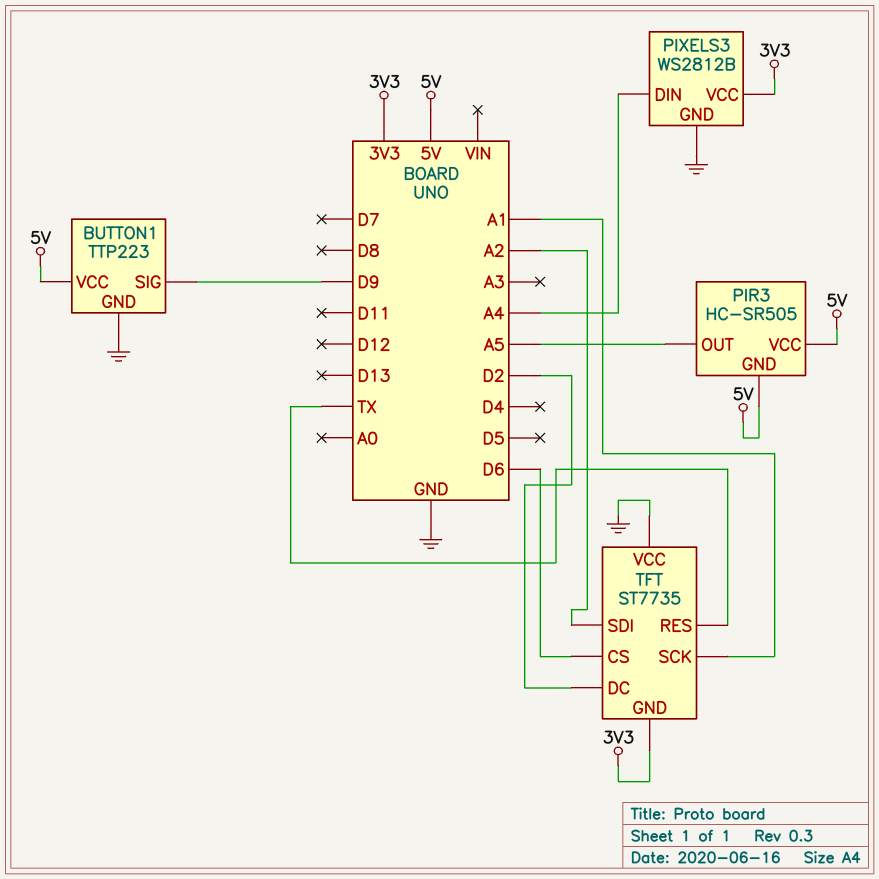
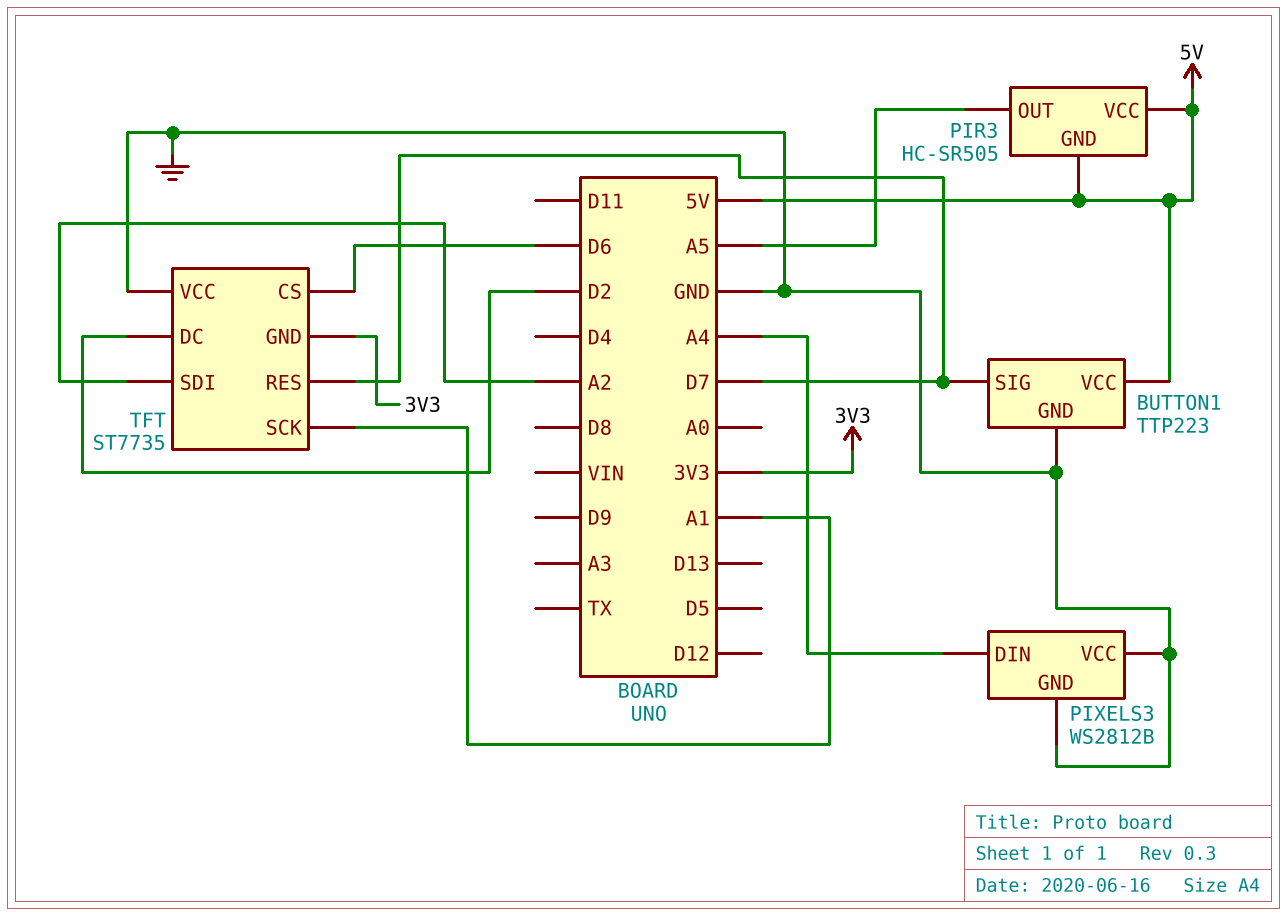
BUTTON1 pin SIG: D9 -> D7
PIXELS3 pin VCC: 3V3 -> GND
TFT pin RES: TX -> D7

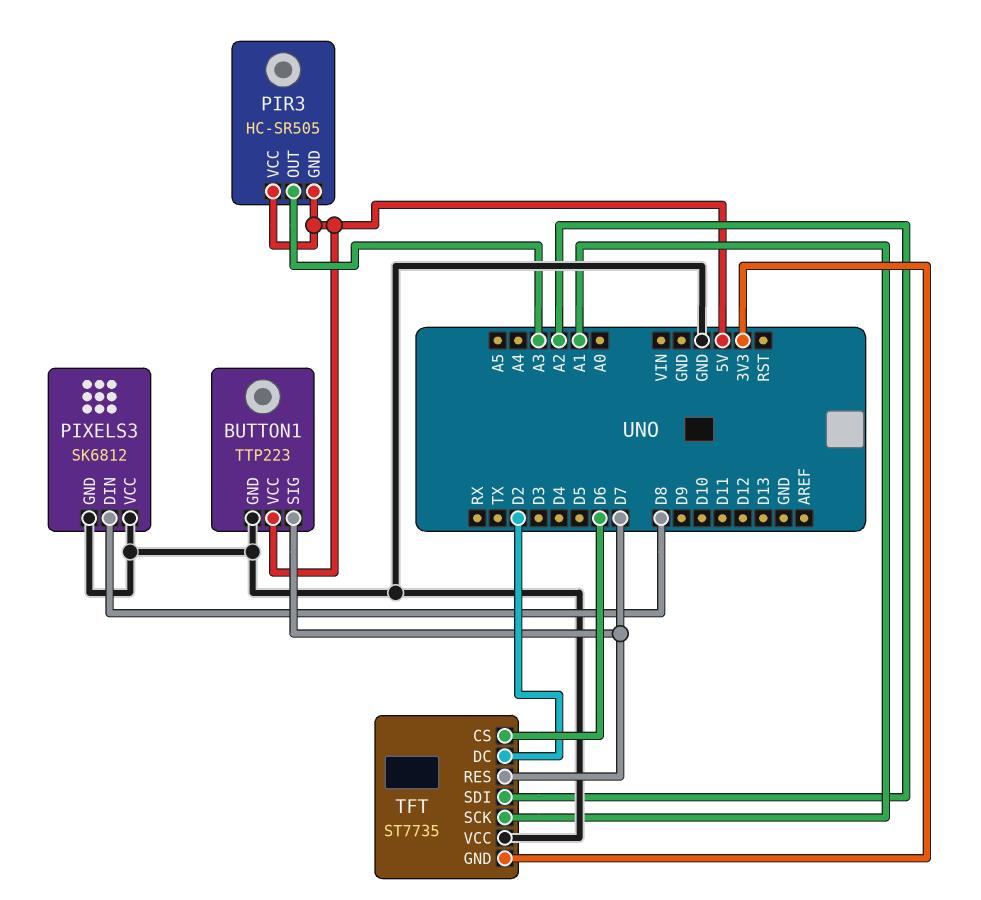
PIR3 pin OUT: A5 -> A3
PIXELS3: WS2812B -> SK6812
PIXELS3 pin DIN: A4 -> D8

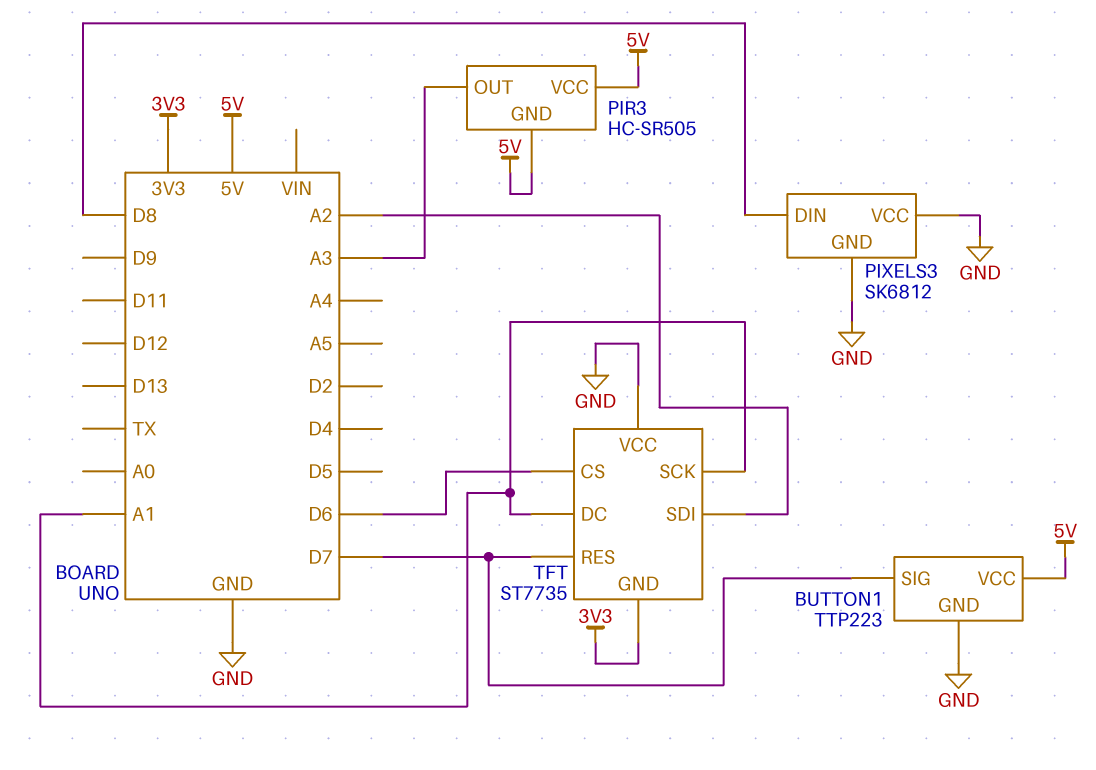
TFT pin DC: D2 -> A1

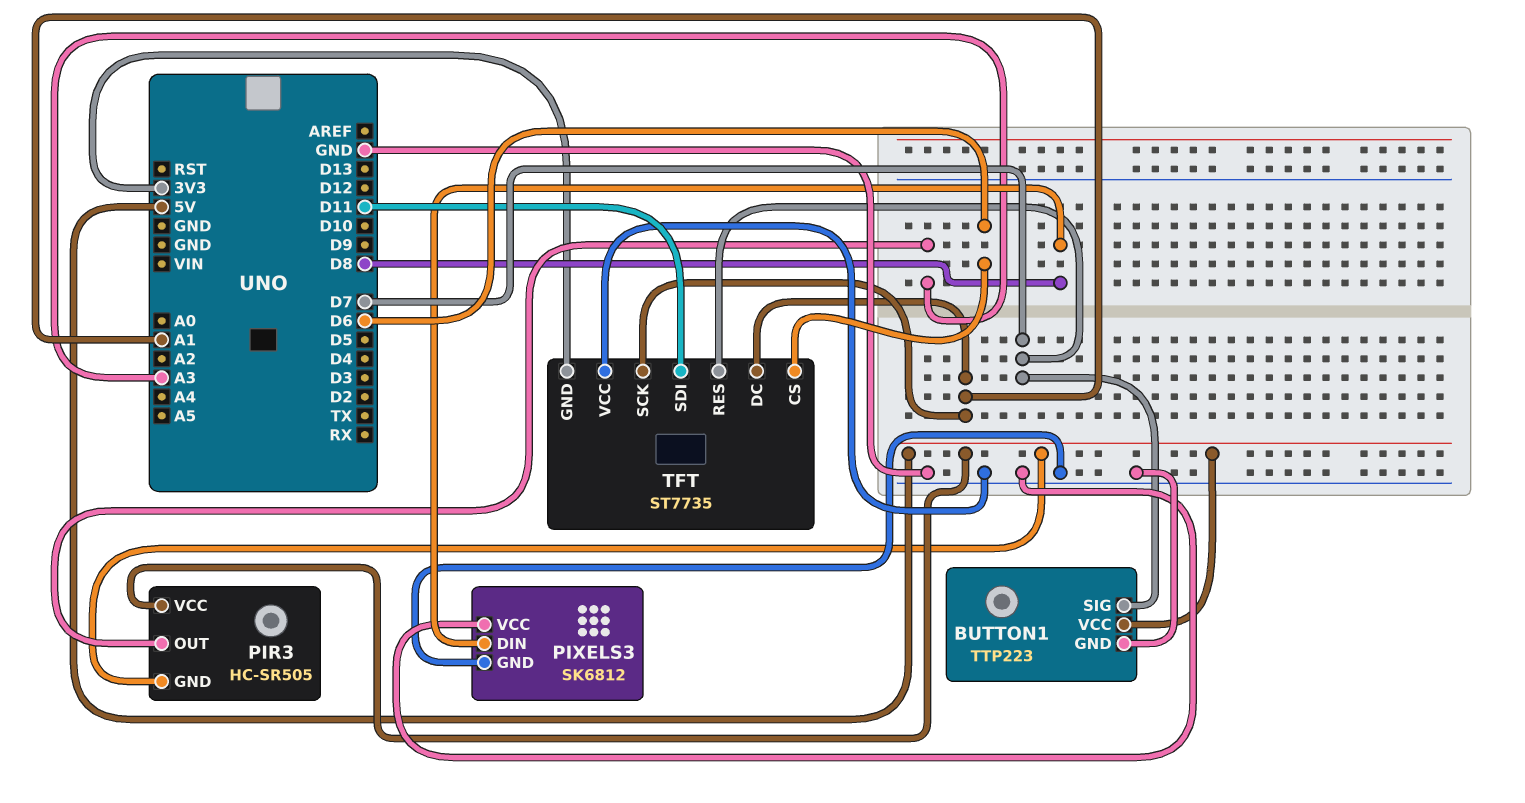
TFT pin SDI: A2 -> D11

